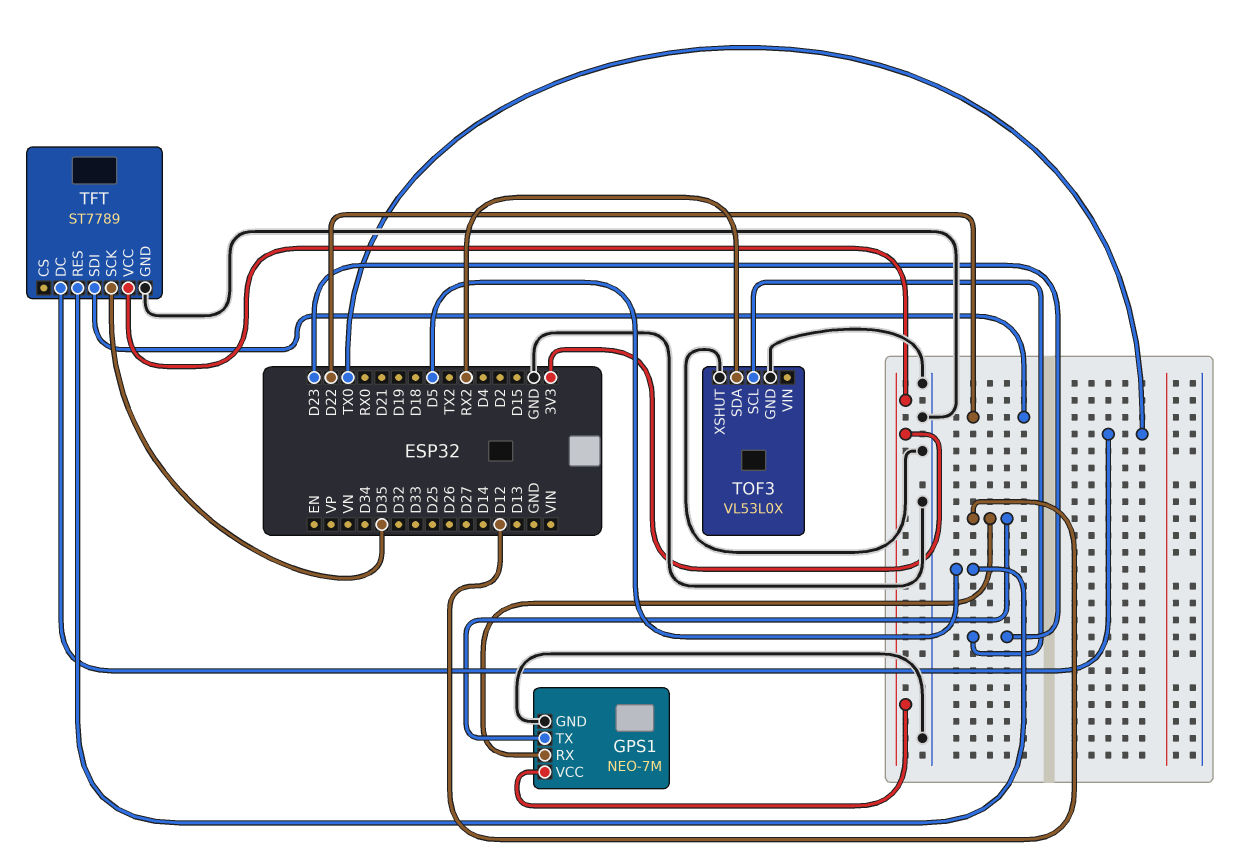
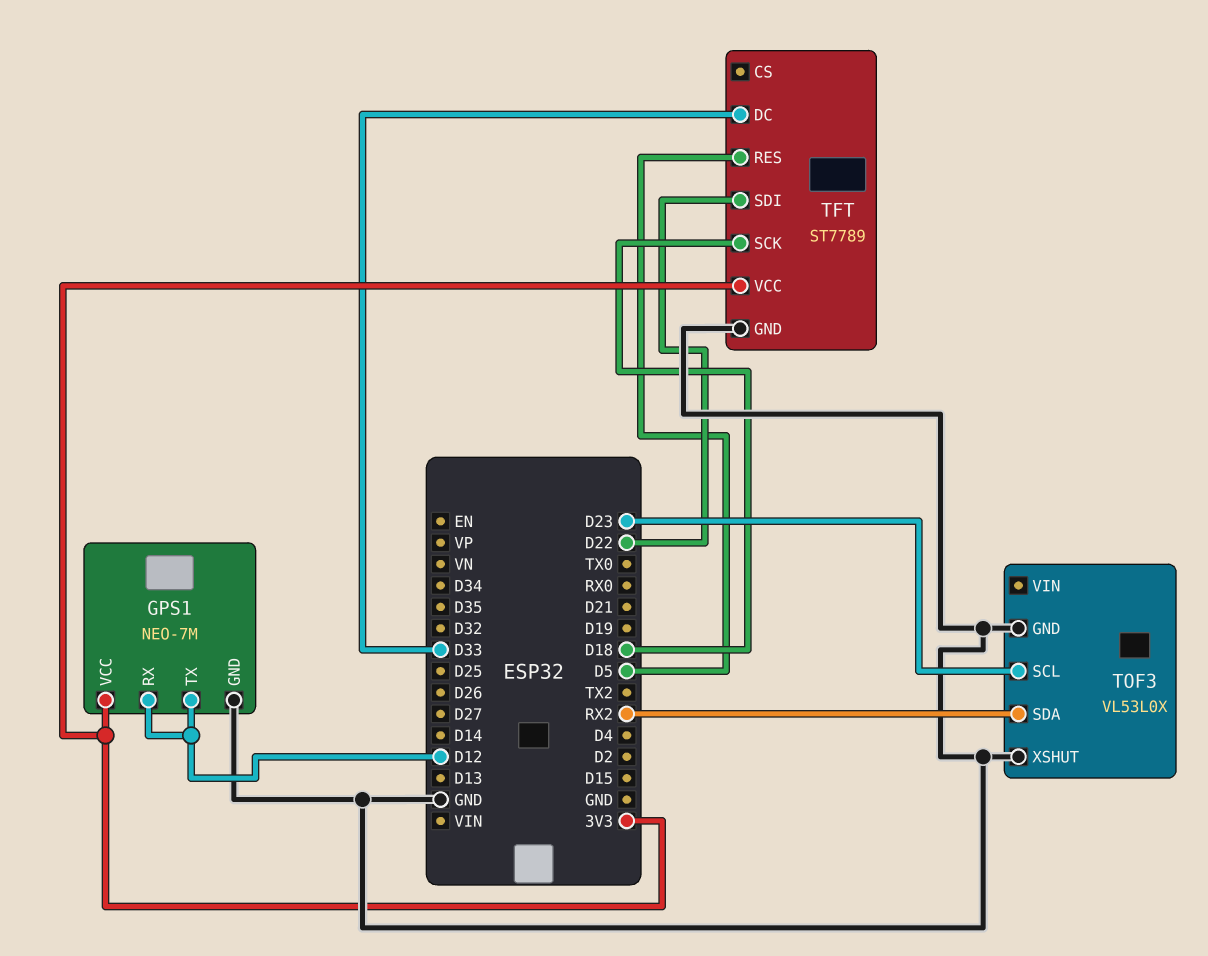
TFT pin DC: TX0 -> D33
TFT pin SCK: D35 -> D18

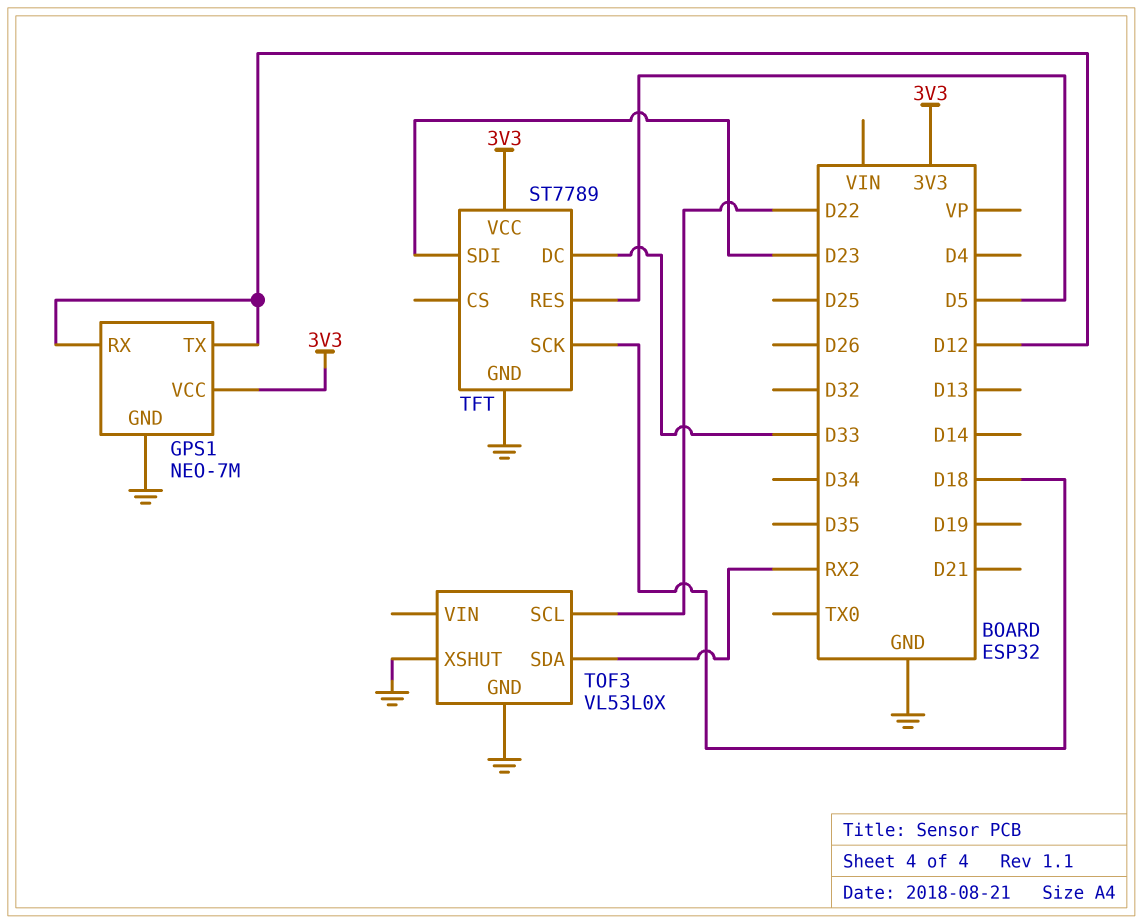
TFT pin SDI: D22 -> D23
TOF3 pin SCL: D23 -> D22

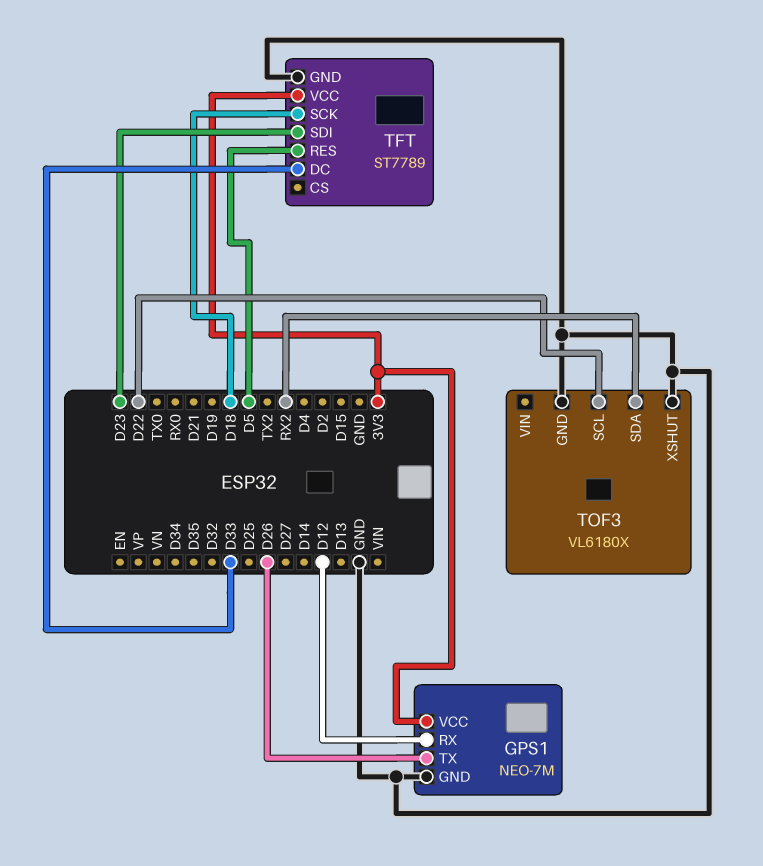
GPS1 pin TX: D12 -> D26
TOF3: VL53L0X -> VL6180X

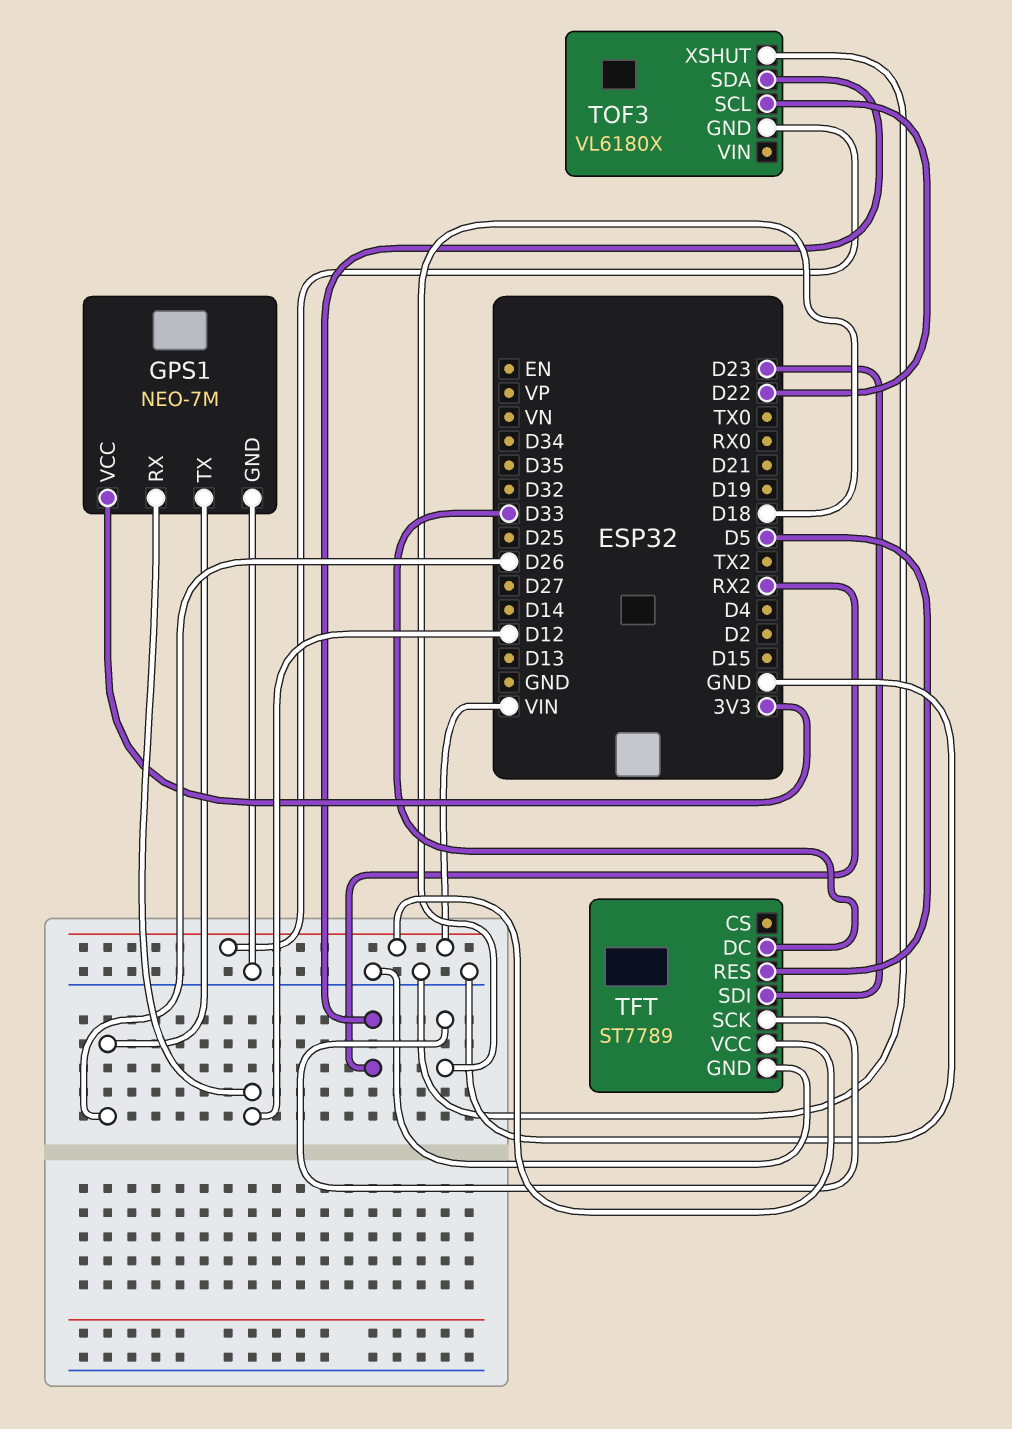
TFT pin VCC: 3V3 -> VIN
TOF3 pin GND: GND -> VIN

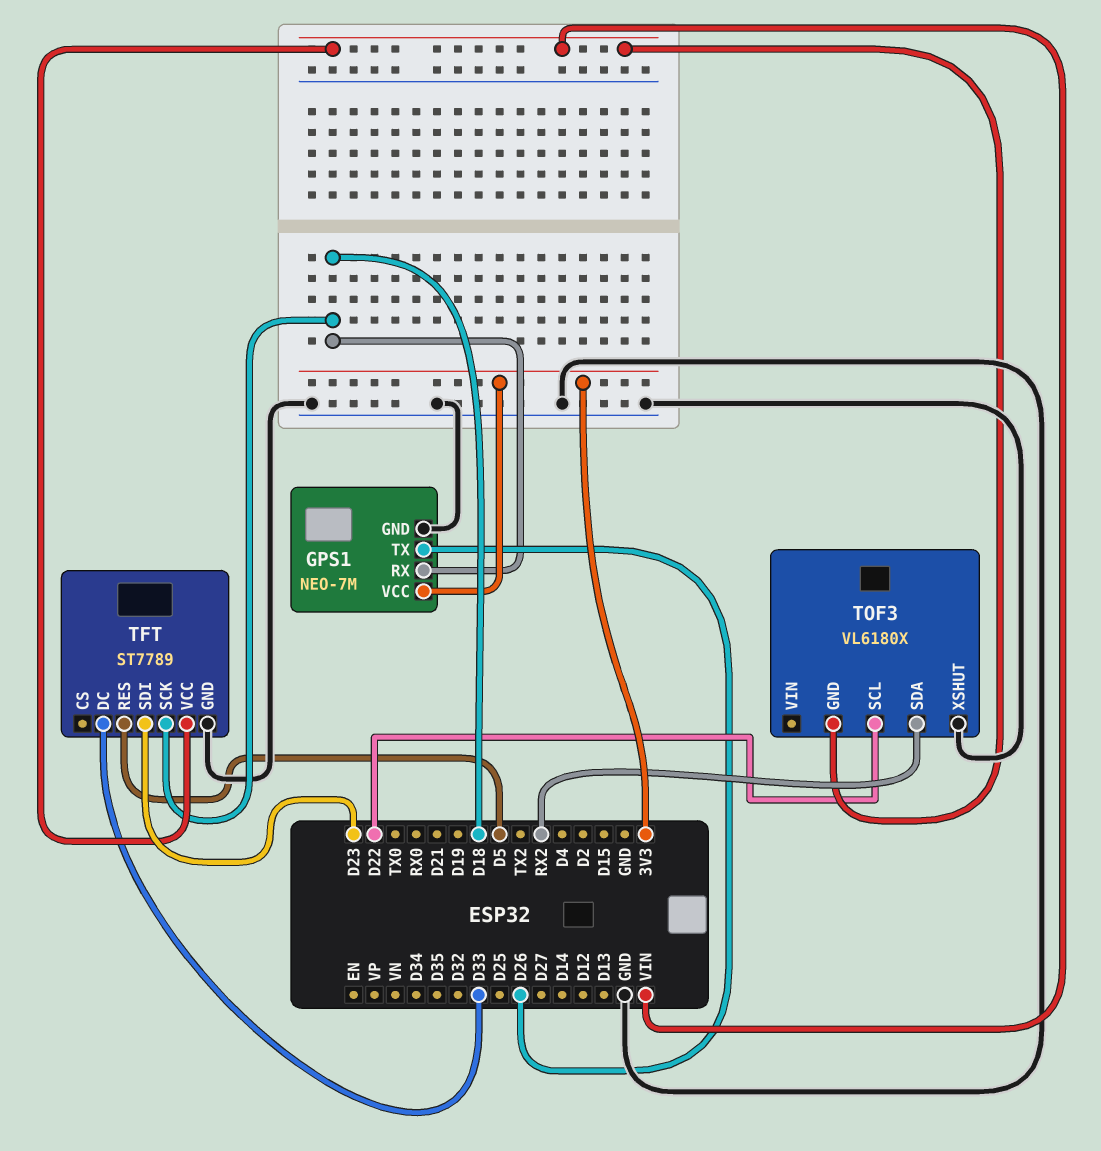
GPS1 pin RX: D12 -> D18

